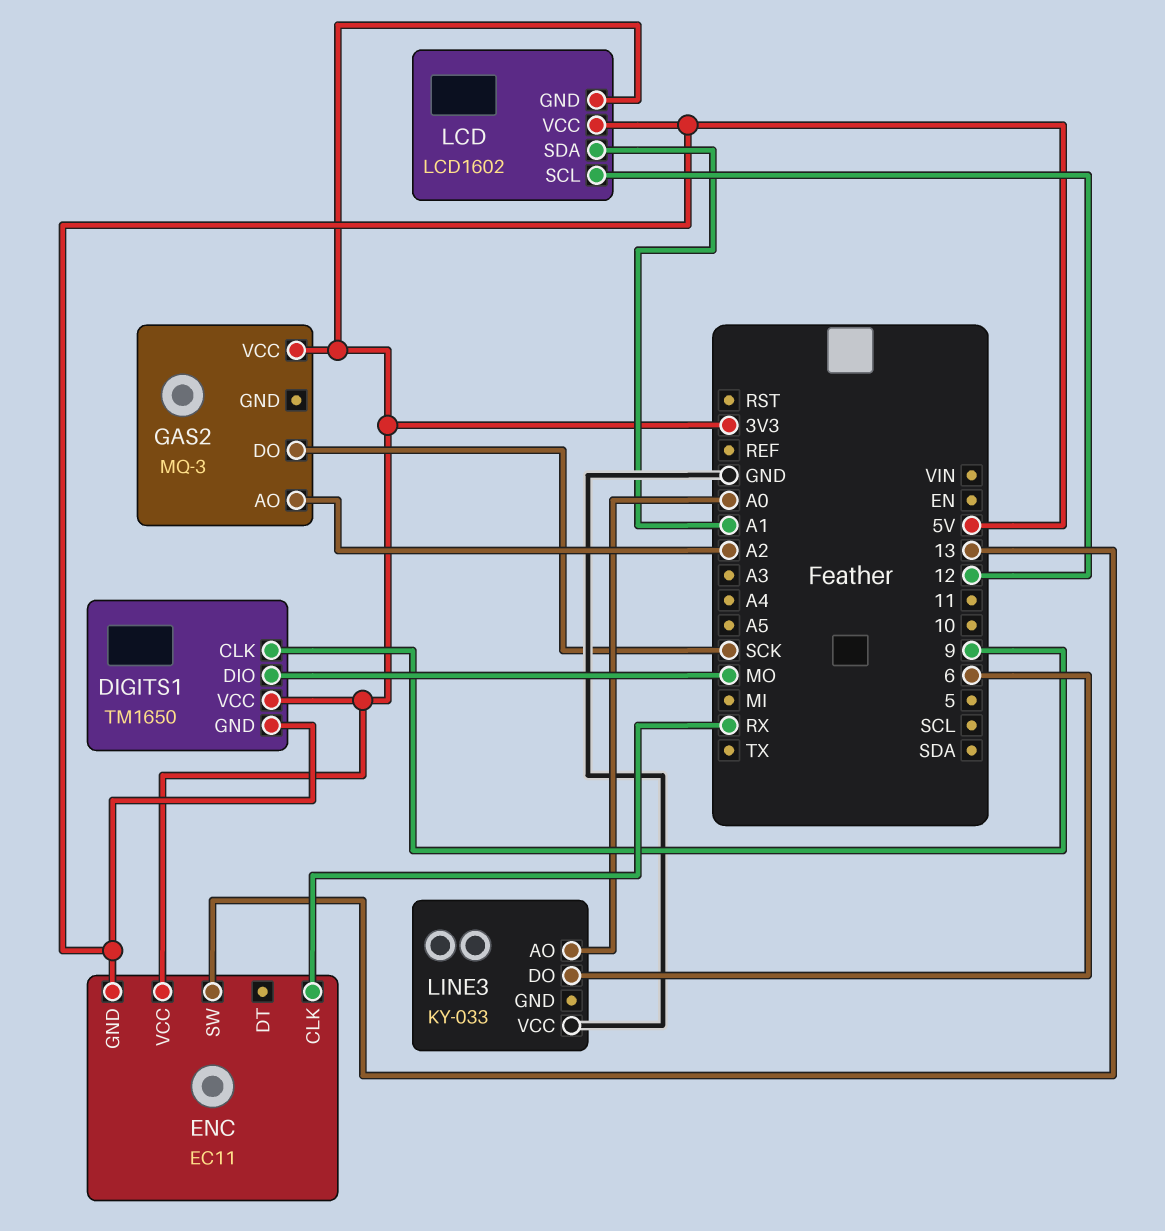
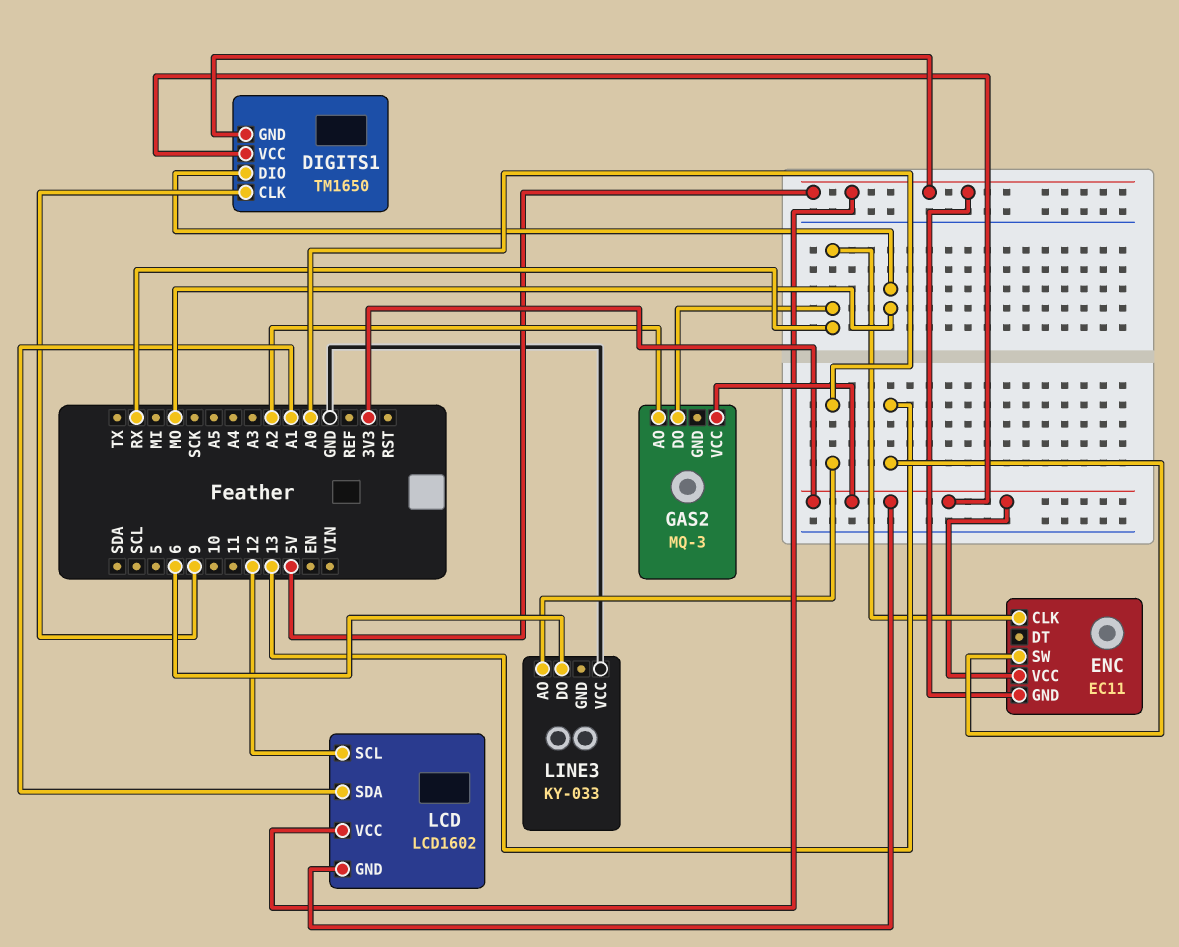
GAS2 pin DO: SCK -> RX

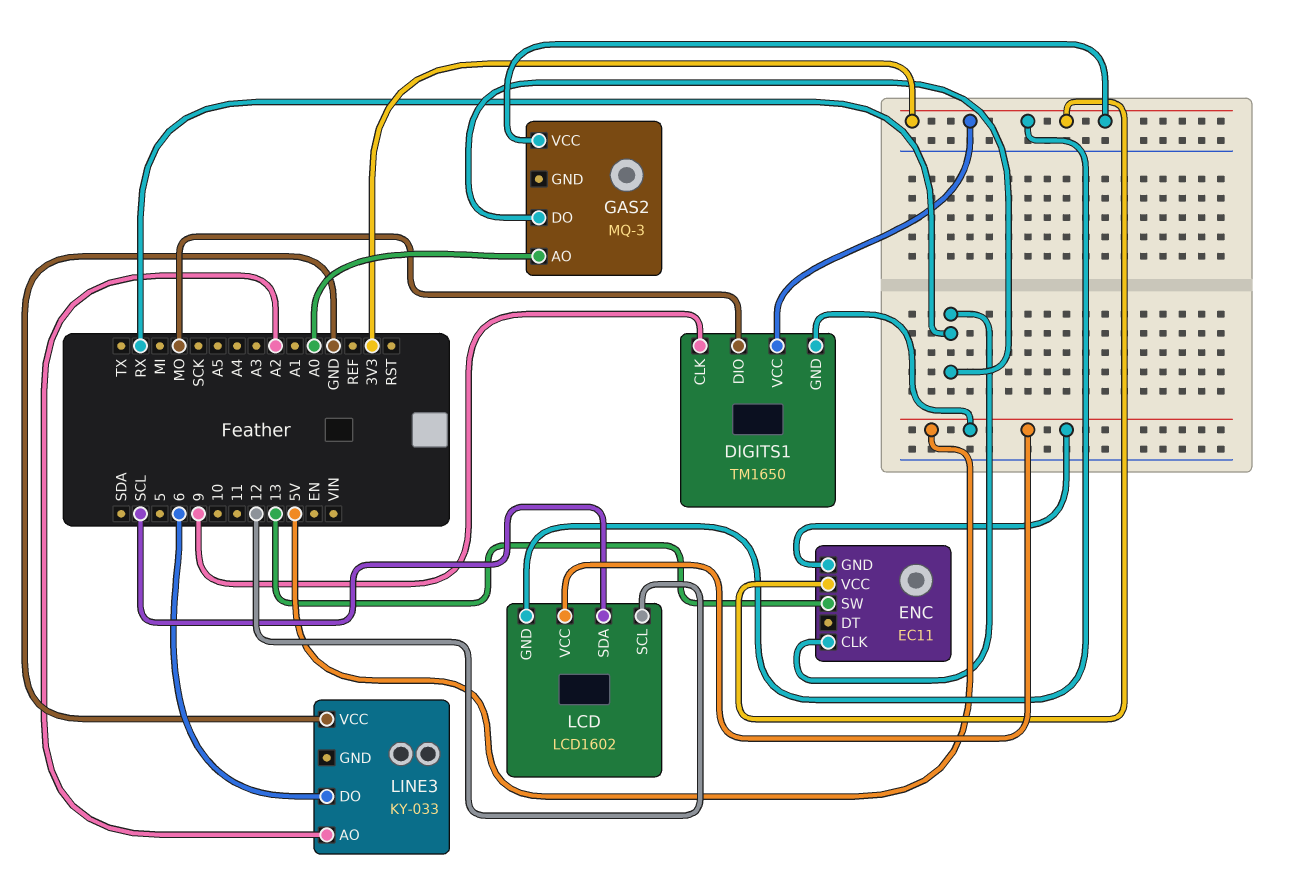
GAS2 pin AO: A2 -> A0
LCD pin SDA: A1 -> SCL
LINE3 pin AO: A0 -> A2

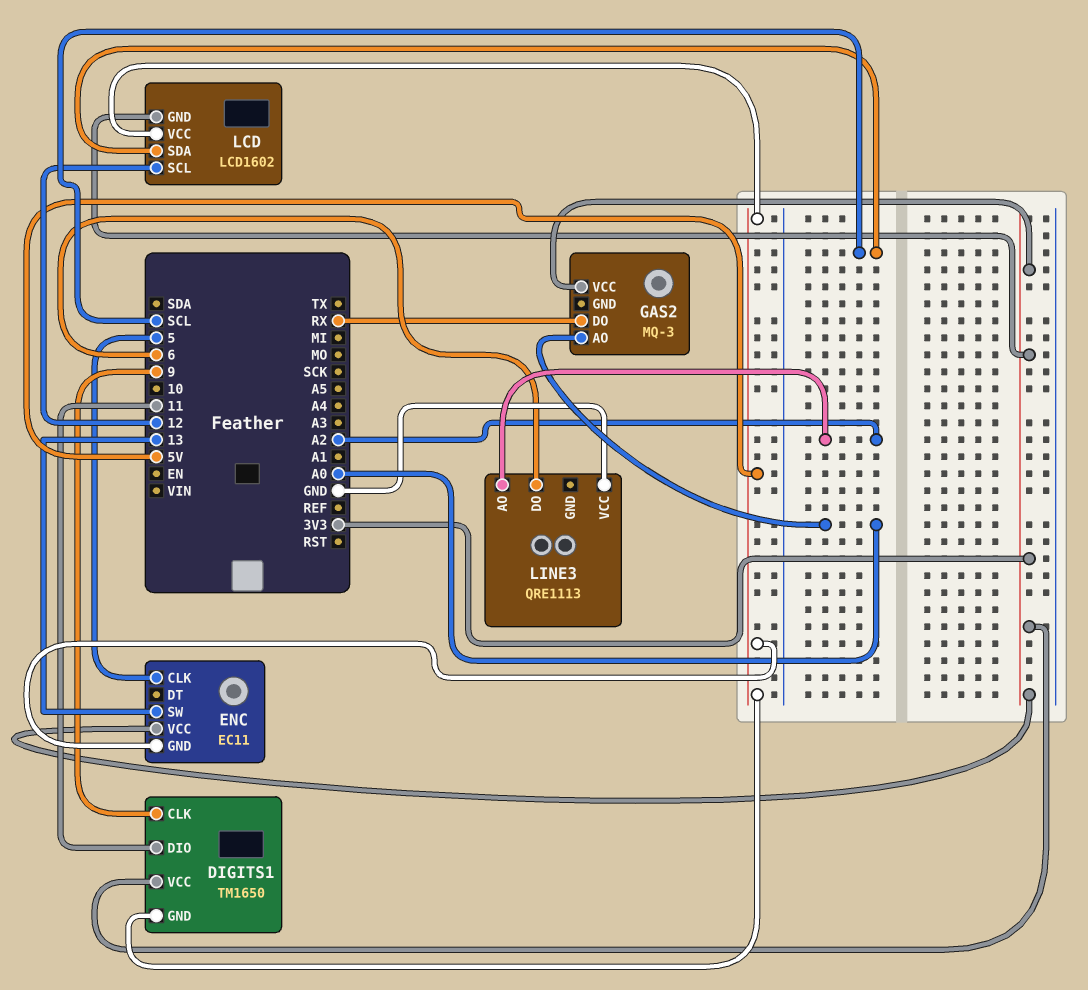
DIGITS1 pin DIO: MO -> 11
ENC pin CLK: RX -> 5
LINE3: KY-033 -> QRE1113

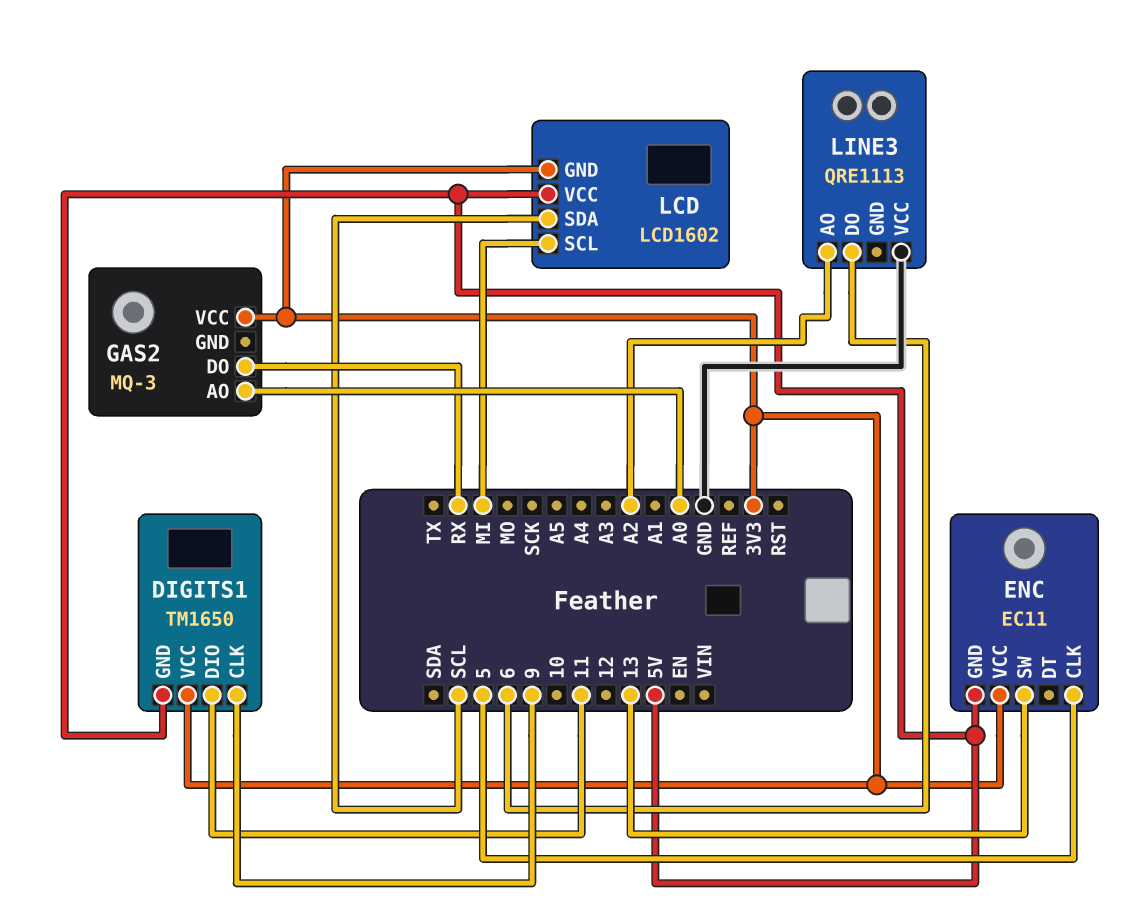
LCD pin SCL: 12 -> MI

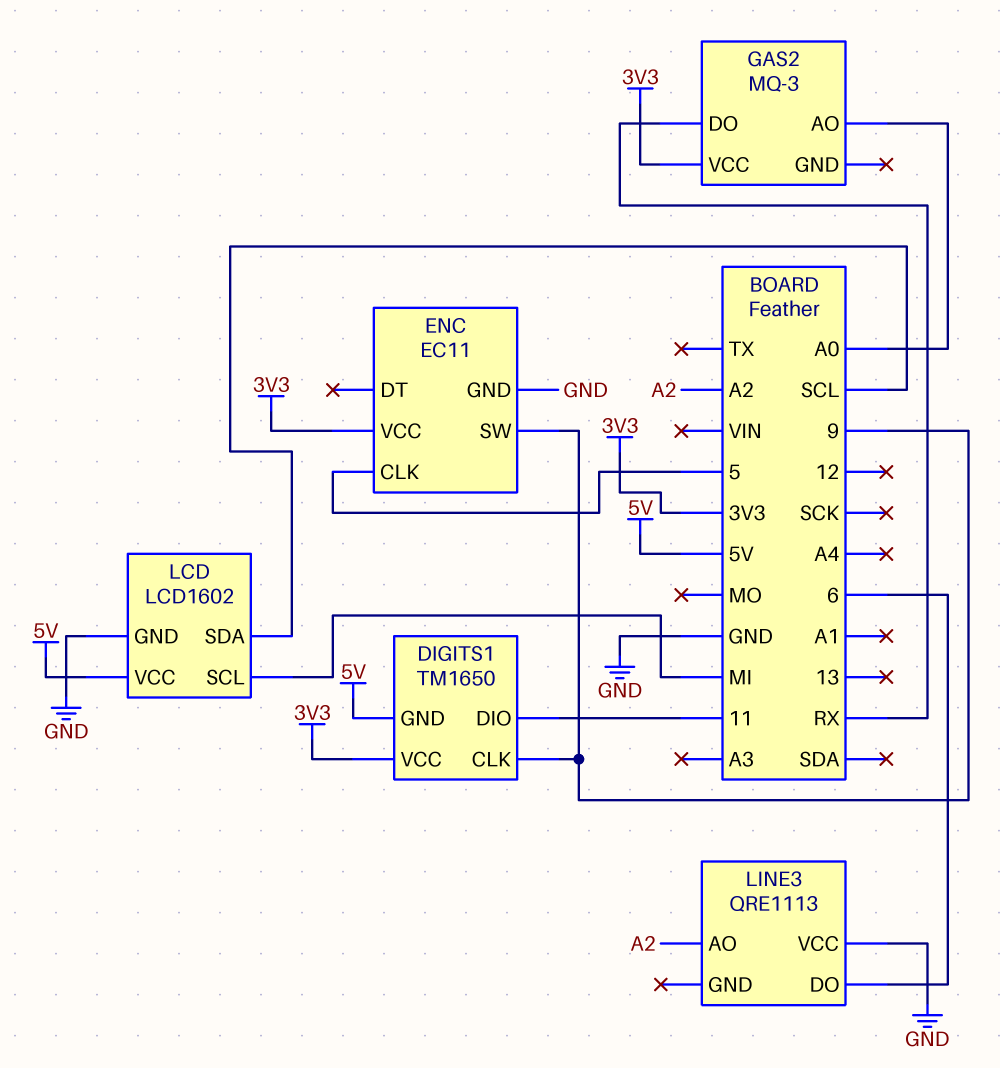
ENC pin GND: 5V -> GND
ENC pin SW: 13 -> 9
LCD pin GND: 3V3 -> GND

